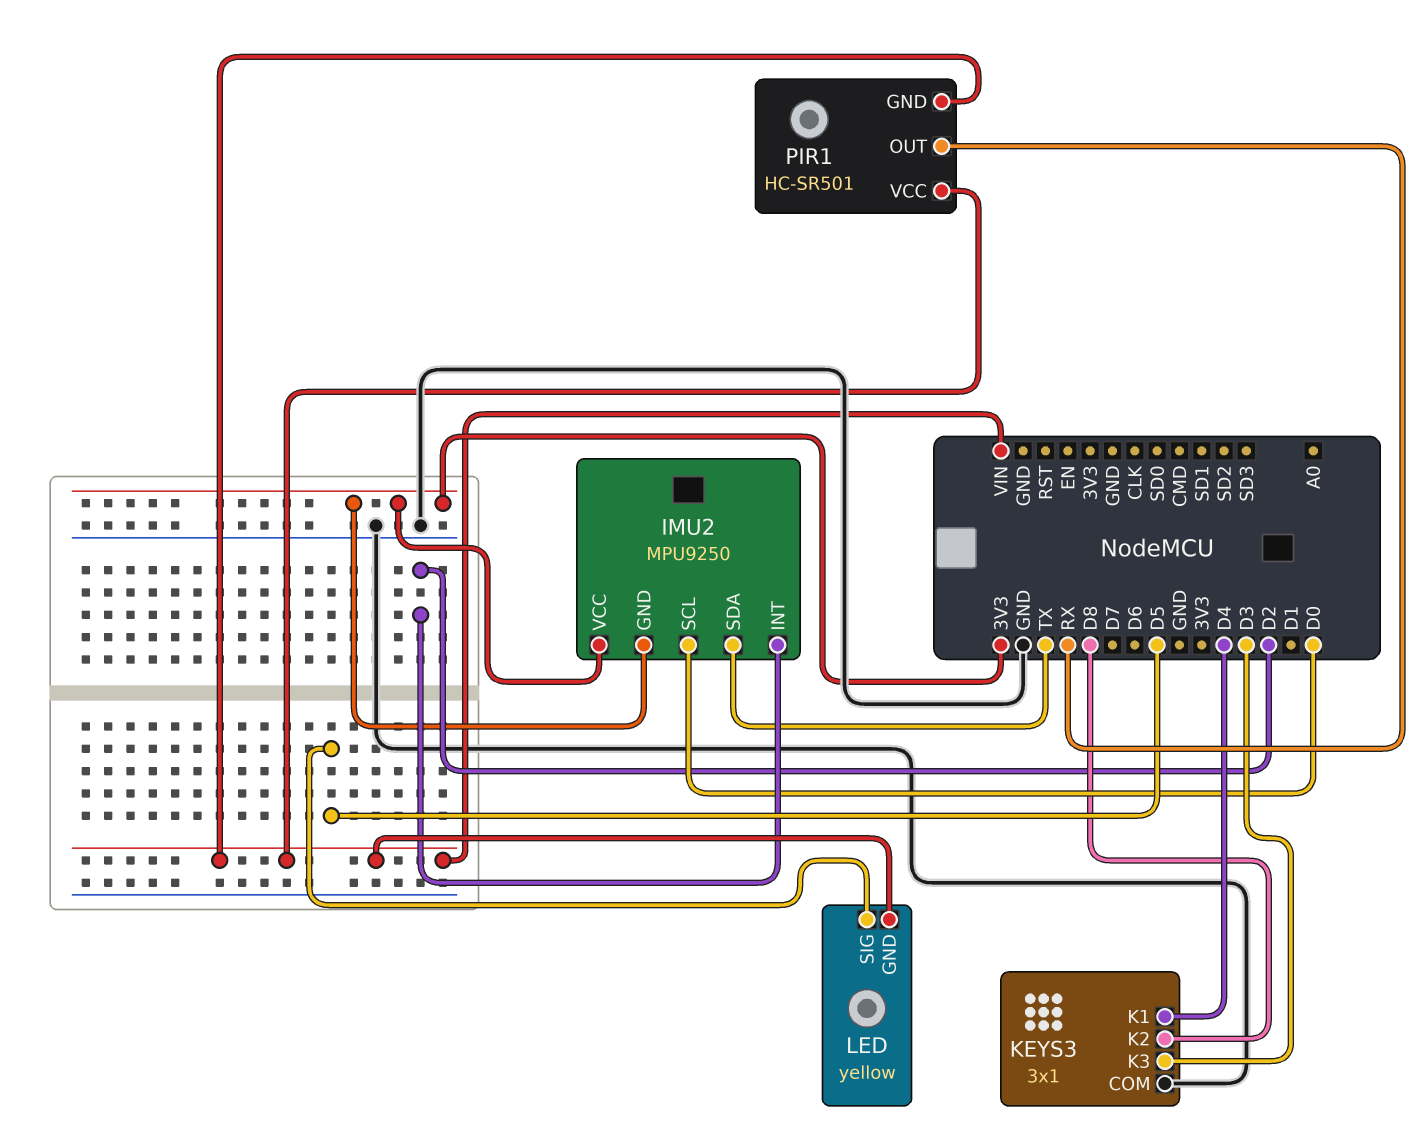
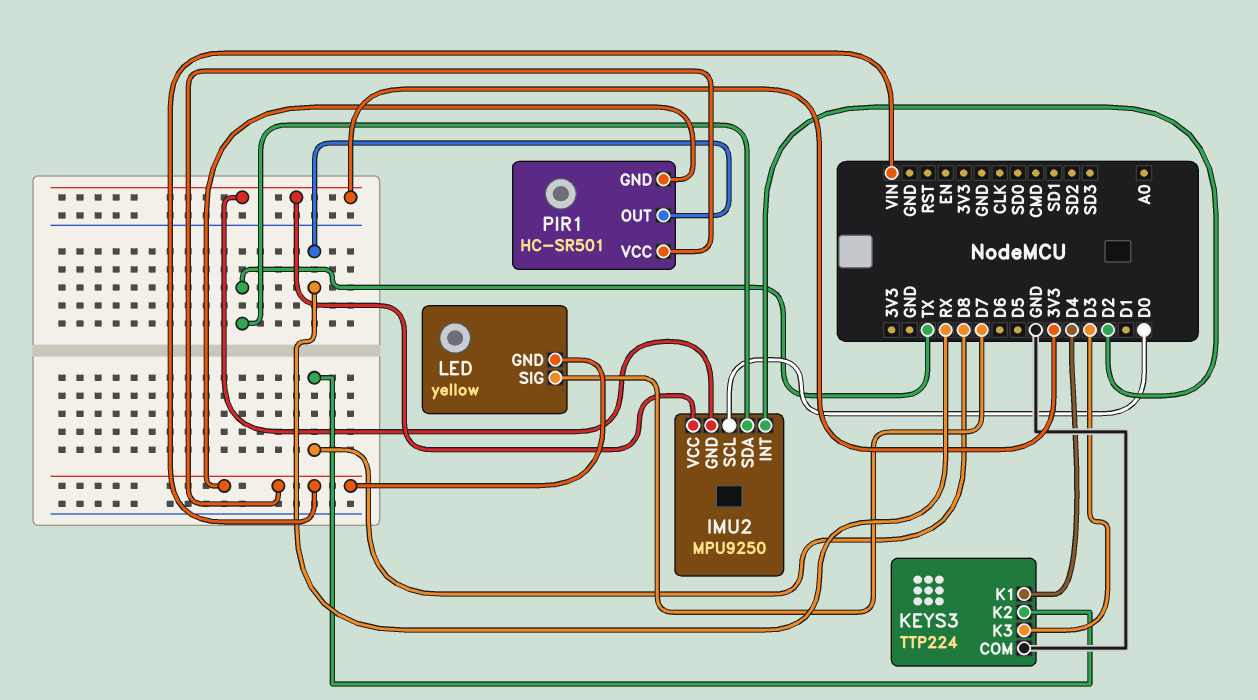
KEYS3: 3x1 -> TTP224
LED pin SIG: D5 -> D7

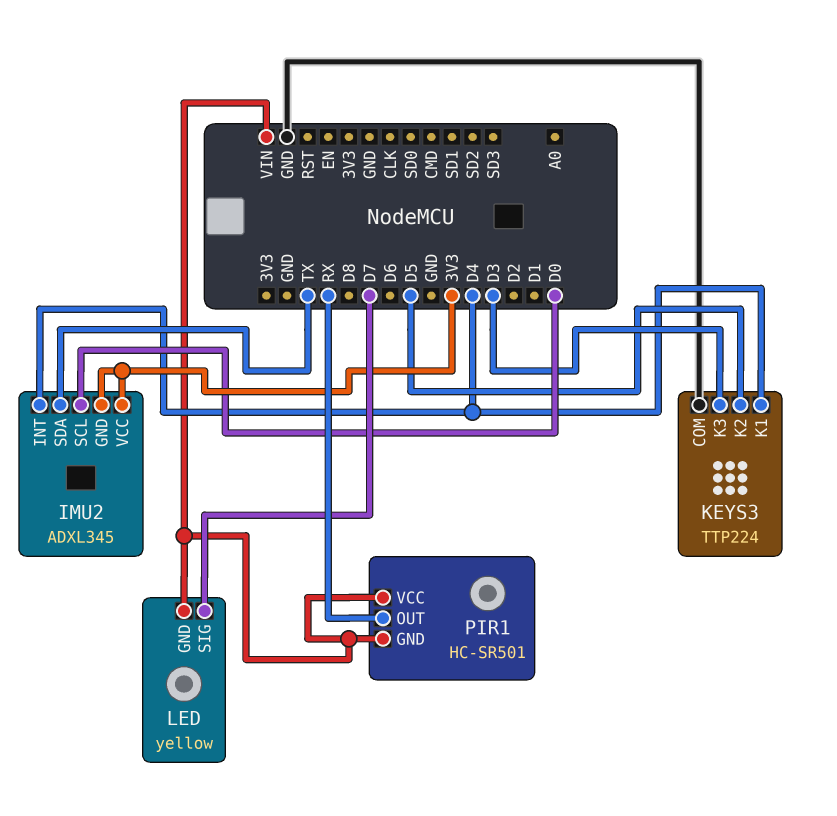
IMU2: MPU9250 -> ADXL345
IMU2 pin INT: D2 -> D4
KEYS3 pin K2: D8 -> D5

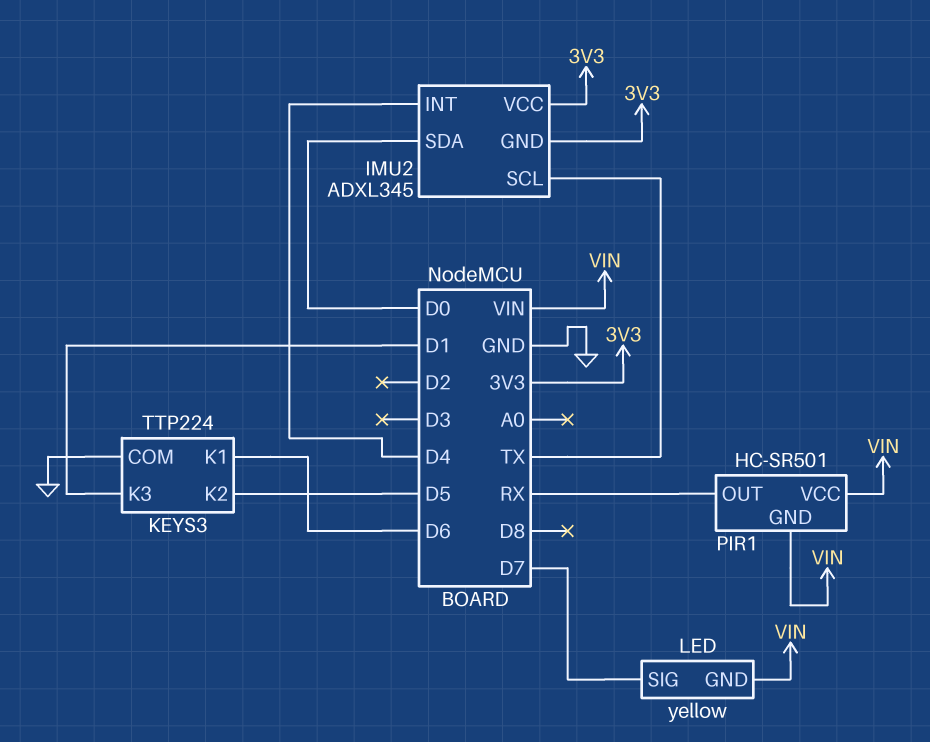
IMU2 pin SCL: D0 -> TX
IMU2 pin SDA: TX -> D0
KEYS3 pin K1: D4 -> D6
KEYS3 pin K3: D3 -> D1

